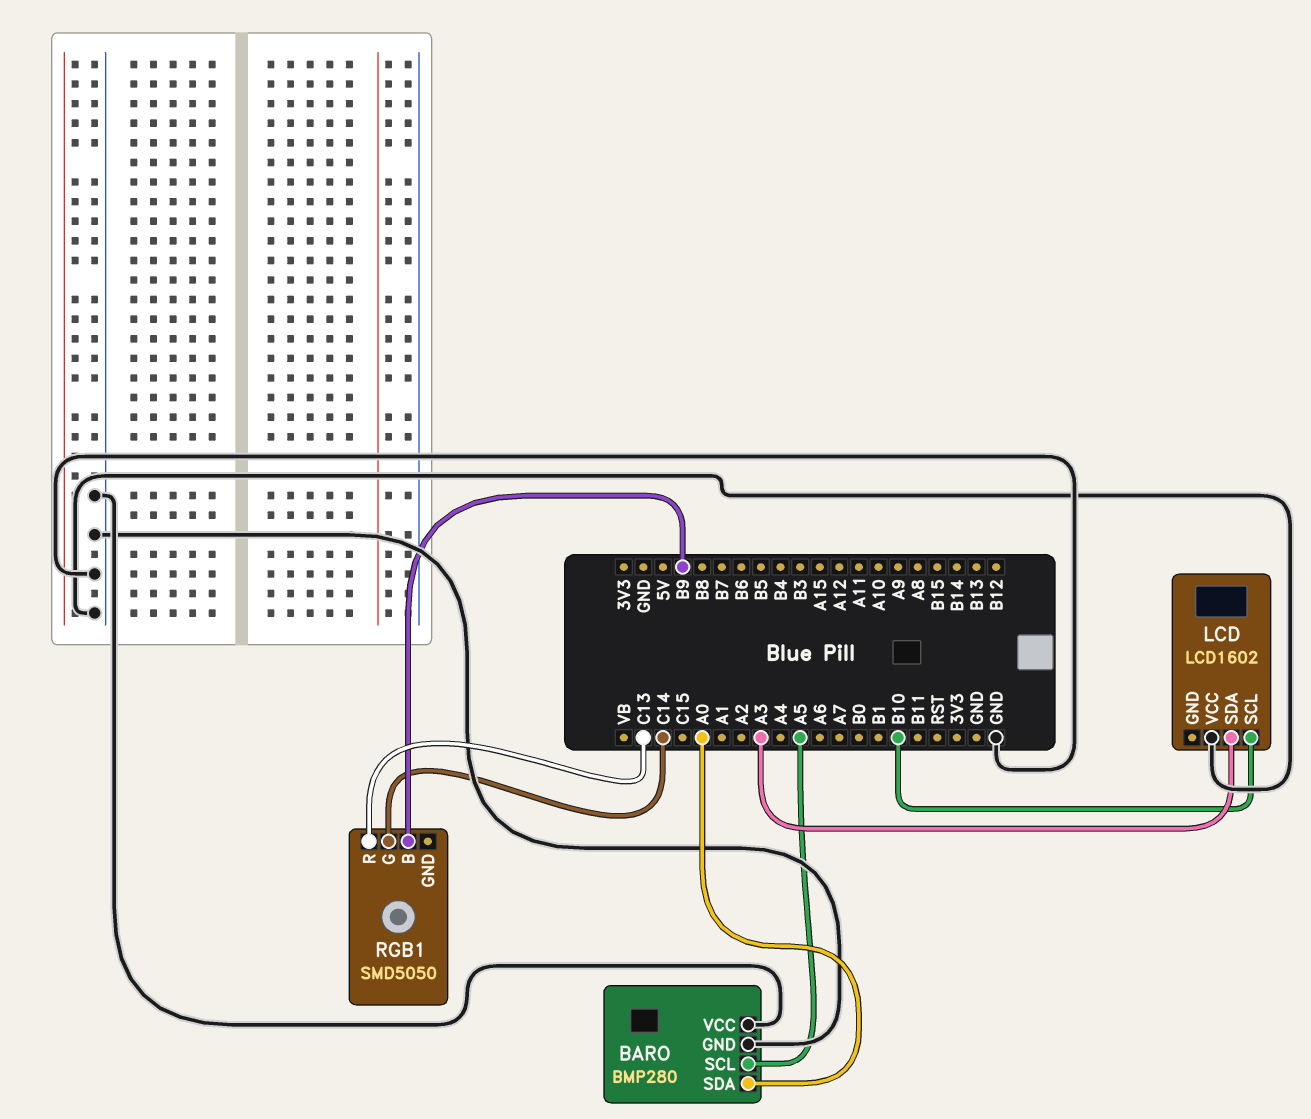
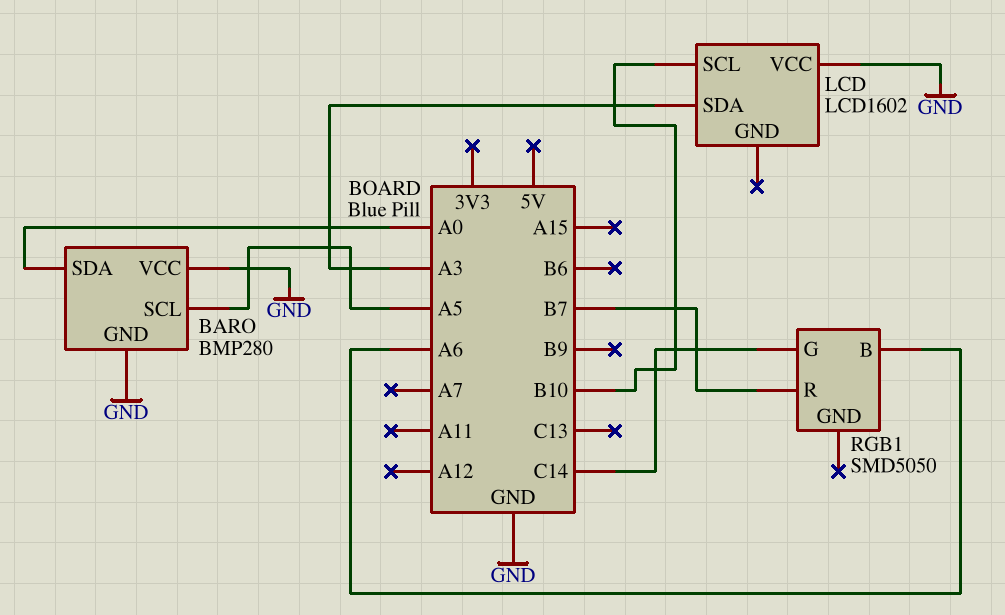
RGB1 pin B: B9 -> A6
RGB1 pin R: C13 -> B7

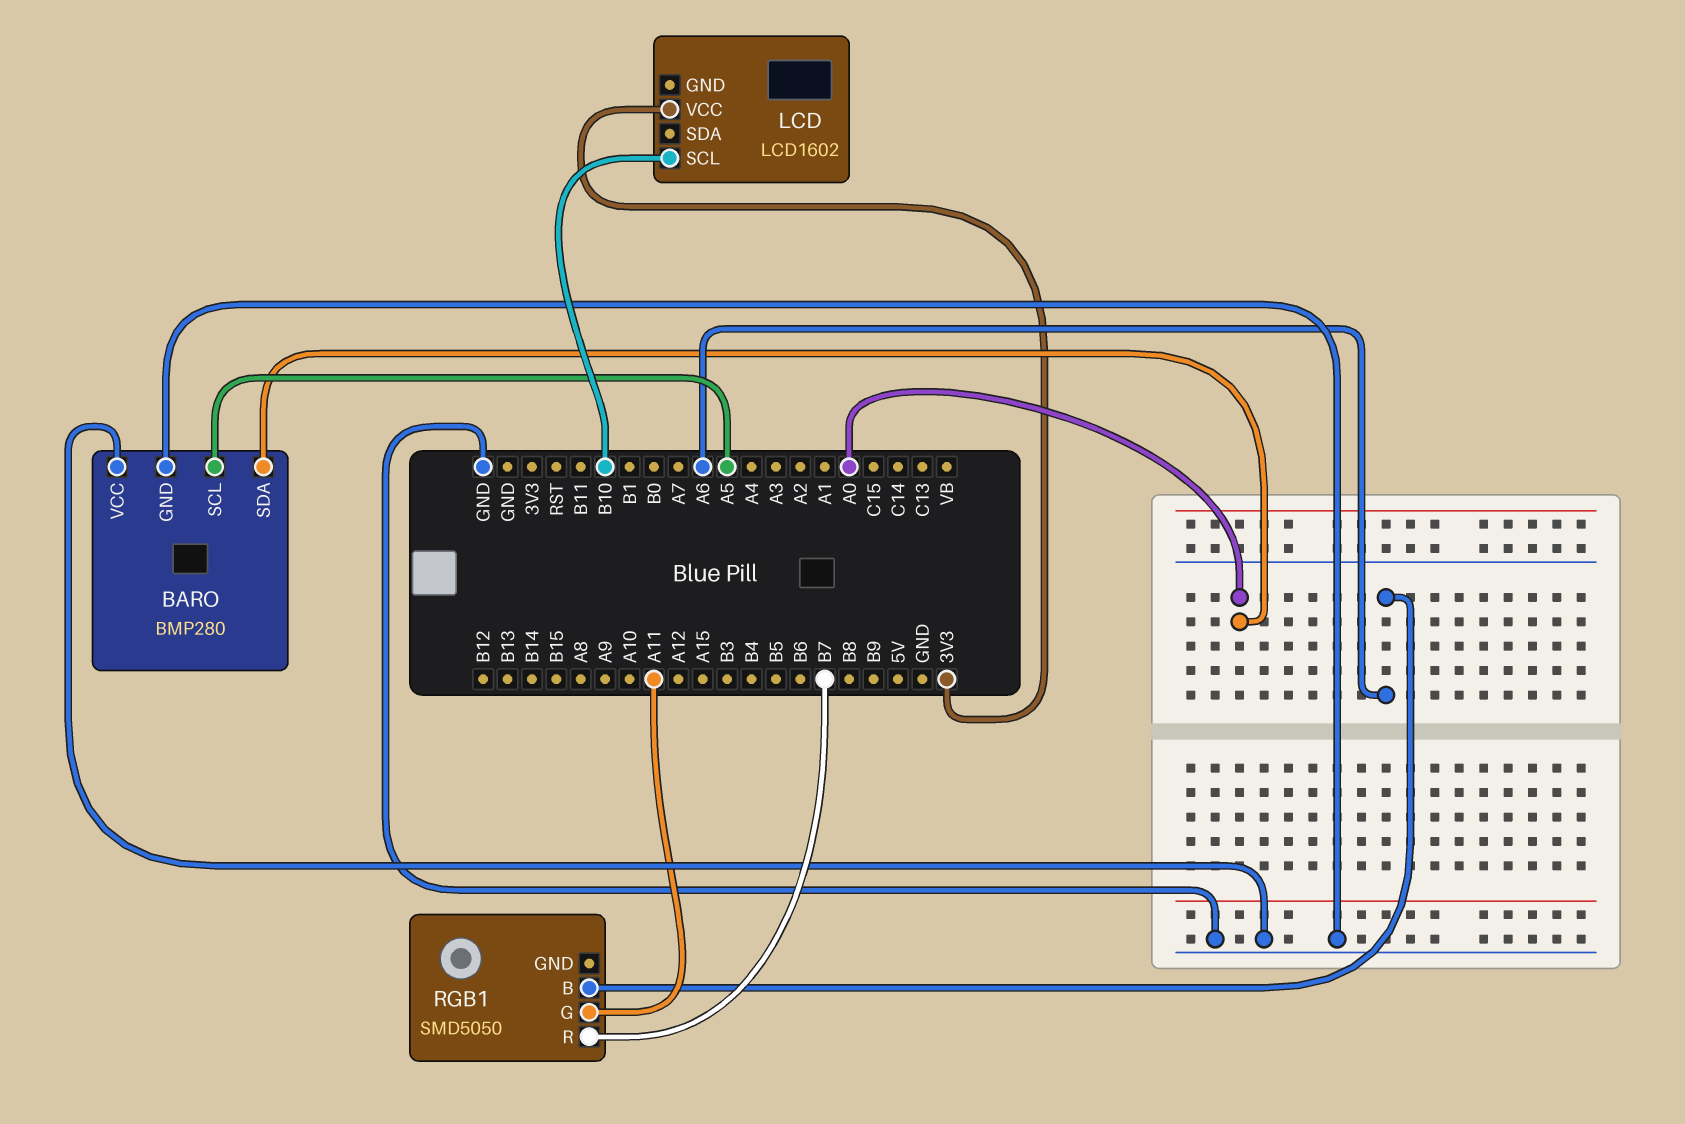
LCD pin SDA: A3 -> none
LCD pin VCC: GND -> 3V3
RGB1 pin G: C14 -> A11

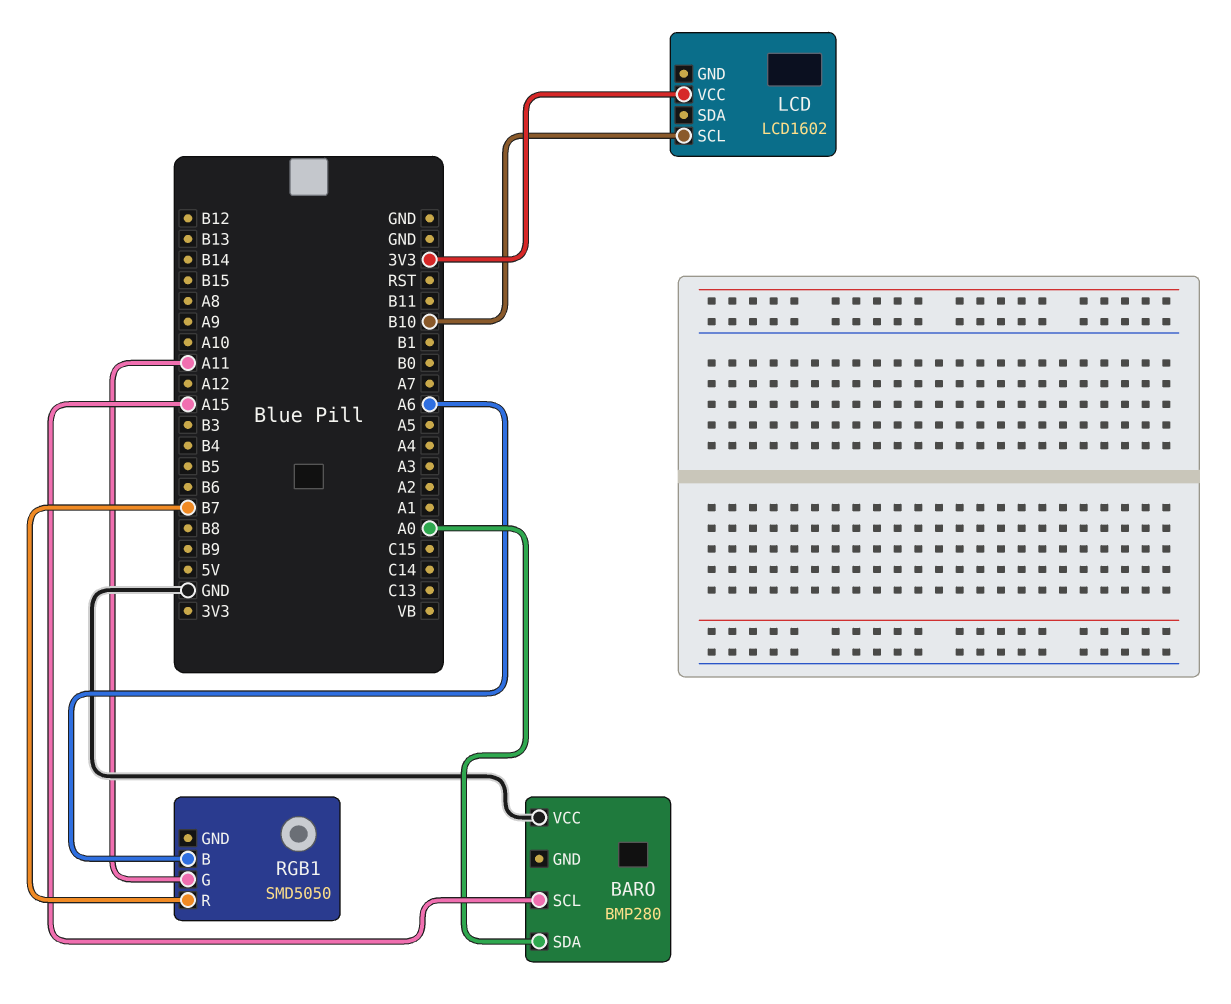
BARO pin GND: GND -> none
BARO pin SCL: A5 -> A15

